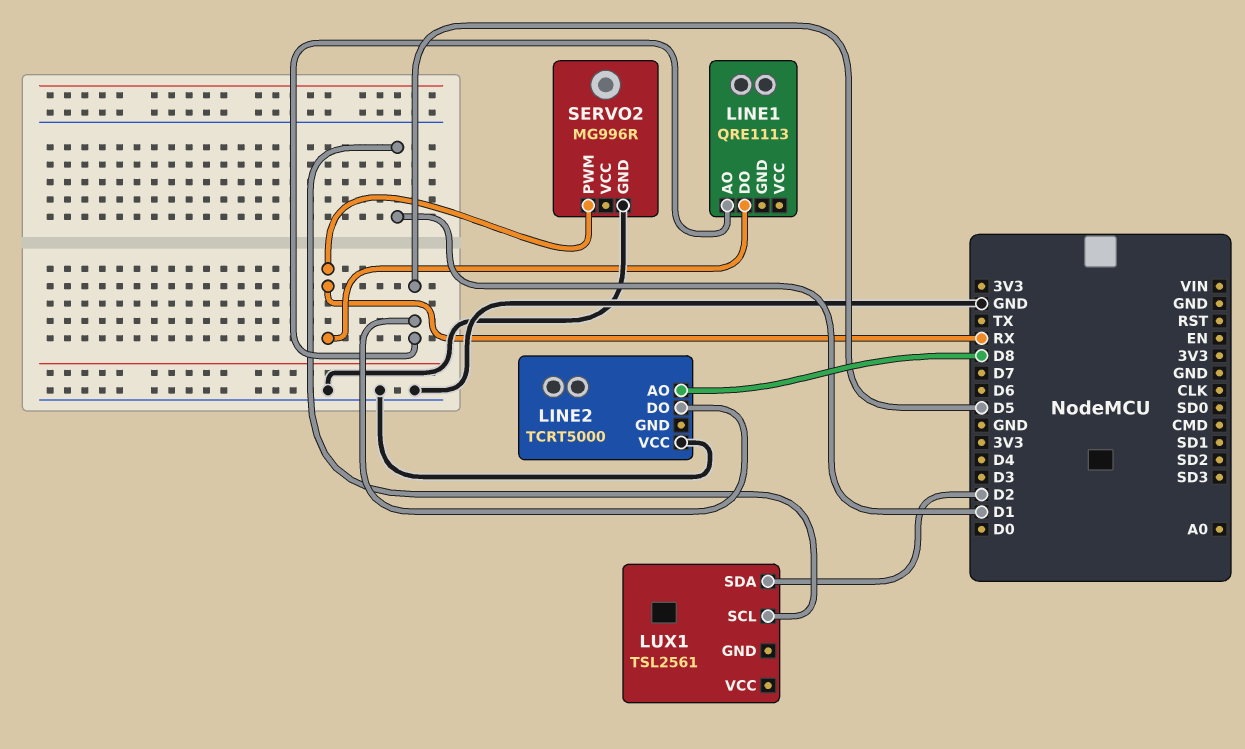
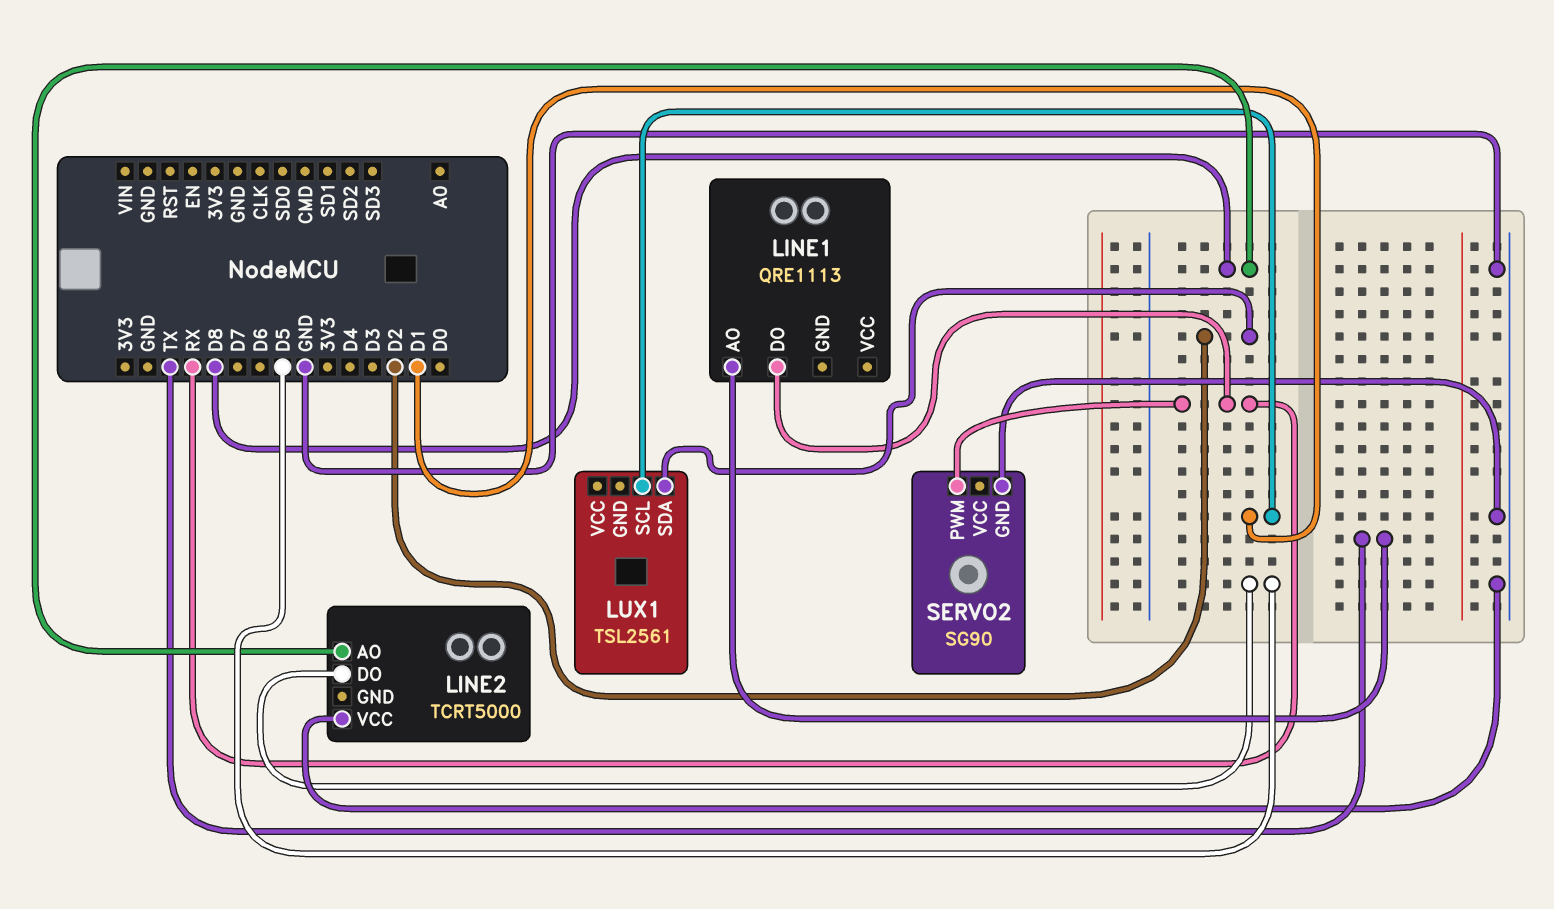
LINE1 pin AO: D5 -> TX
SERVO2: MG996R -> SG90

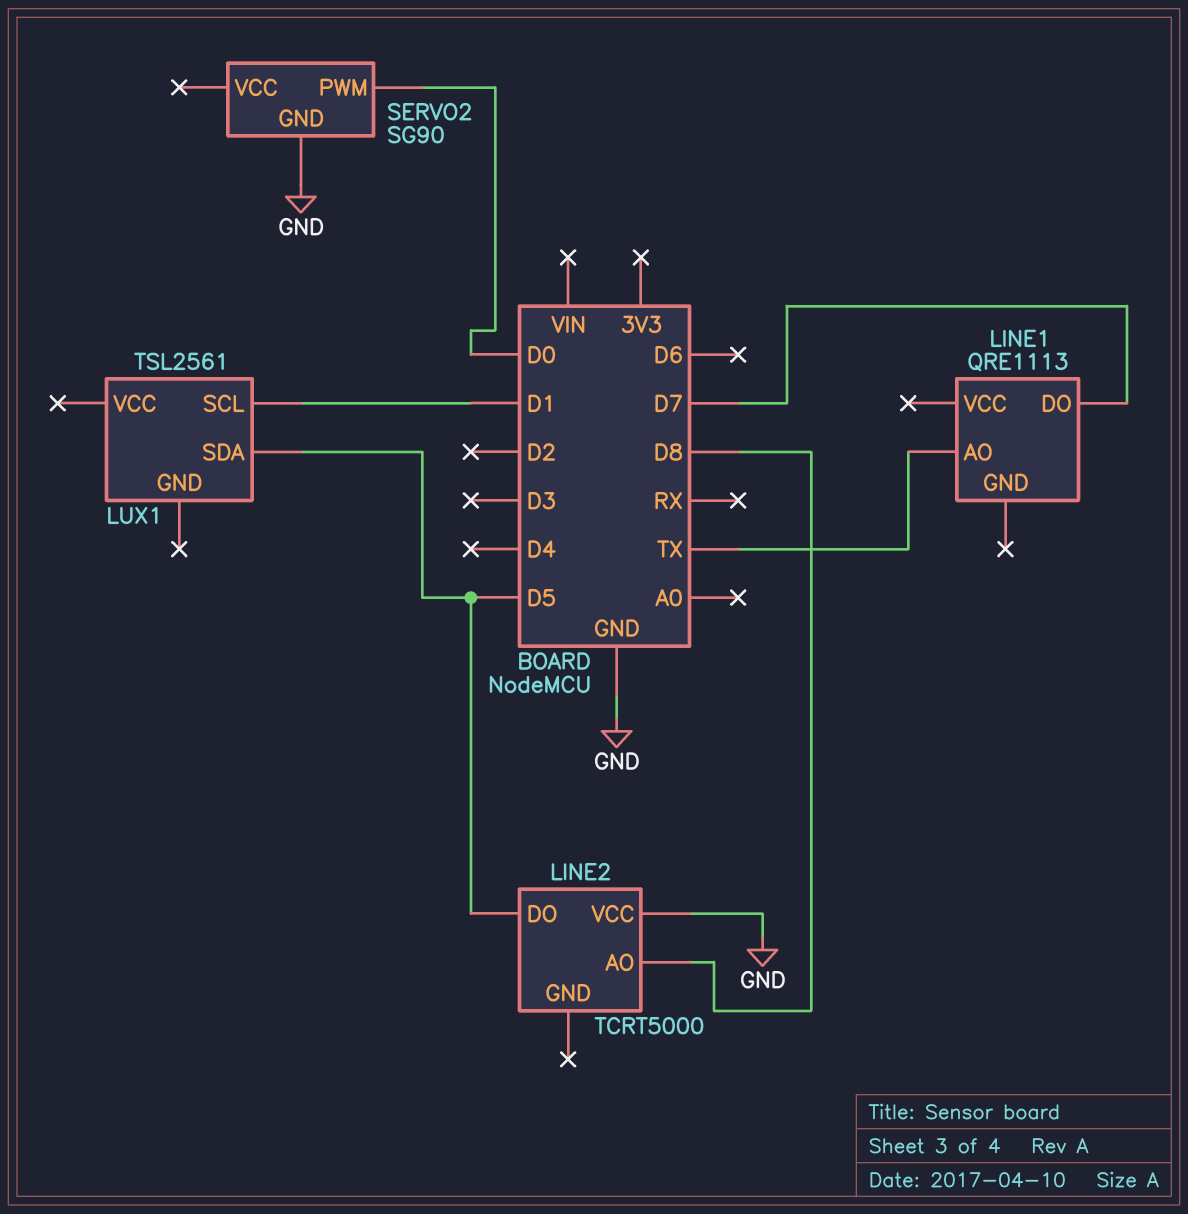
LINE1 pin DO: RX -> D7
LUX1 pin SDA: D2 -> D5
SERVO2 pin PWM: RX -> D0

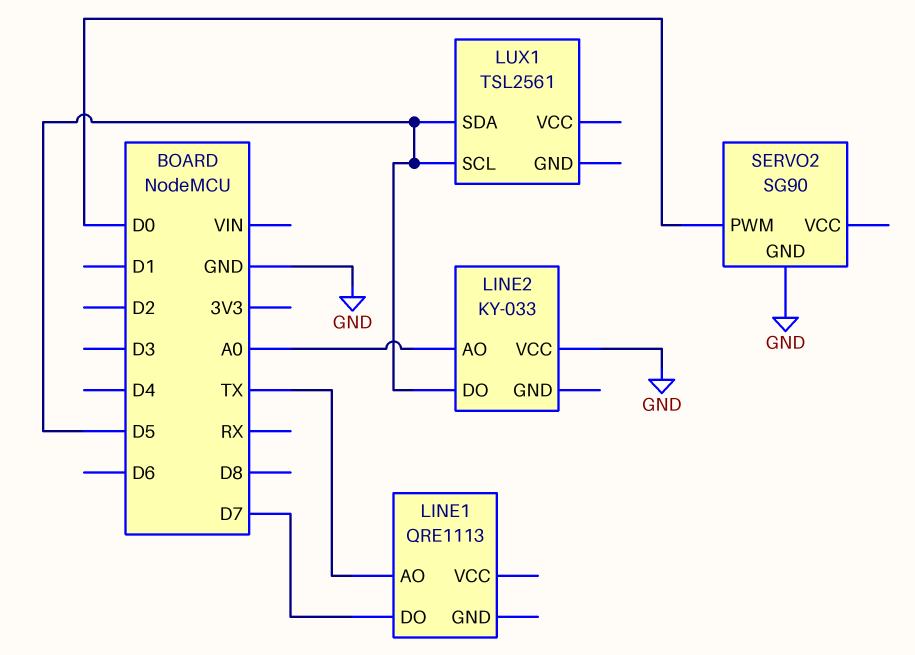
LINE2: TCRT5000 -> KY-033
LINE2 pin AO: D8 -> A0
LUX1 pin SCL: D1 -> D5

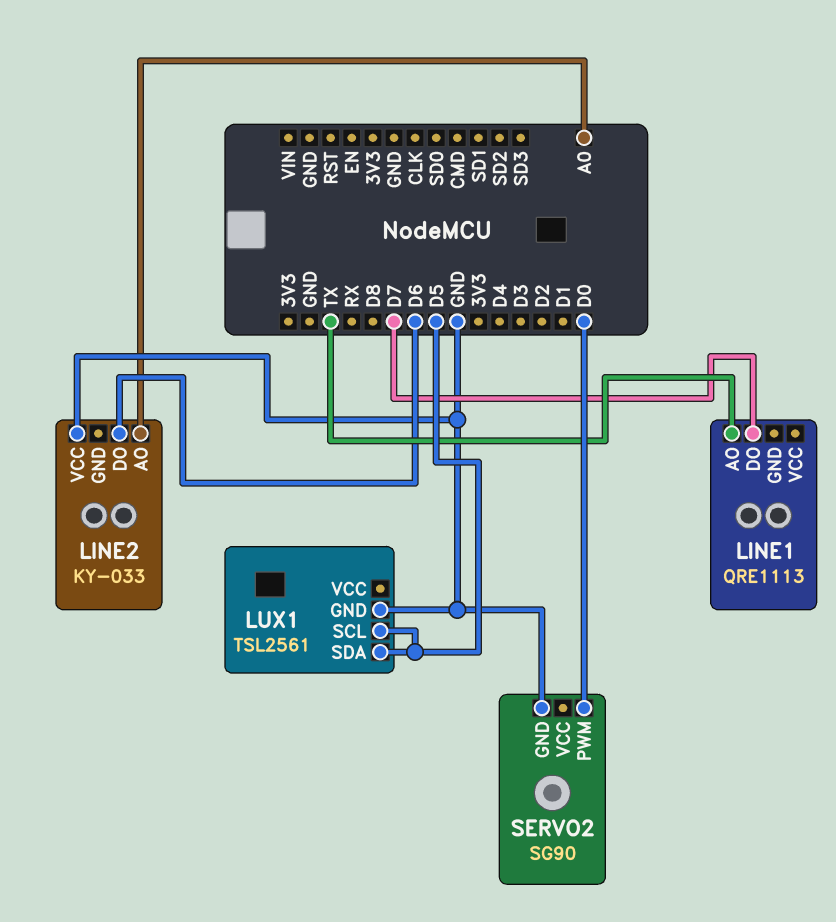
LINE2 pin DO: D5 -> D6
LUX1 pin GND: none -> GND

